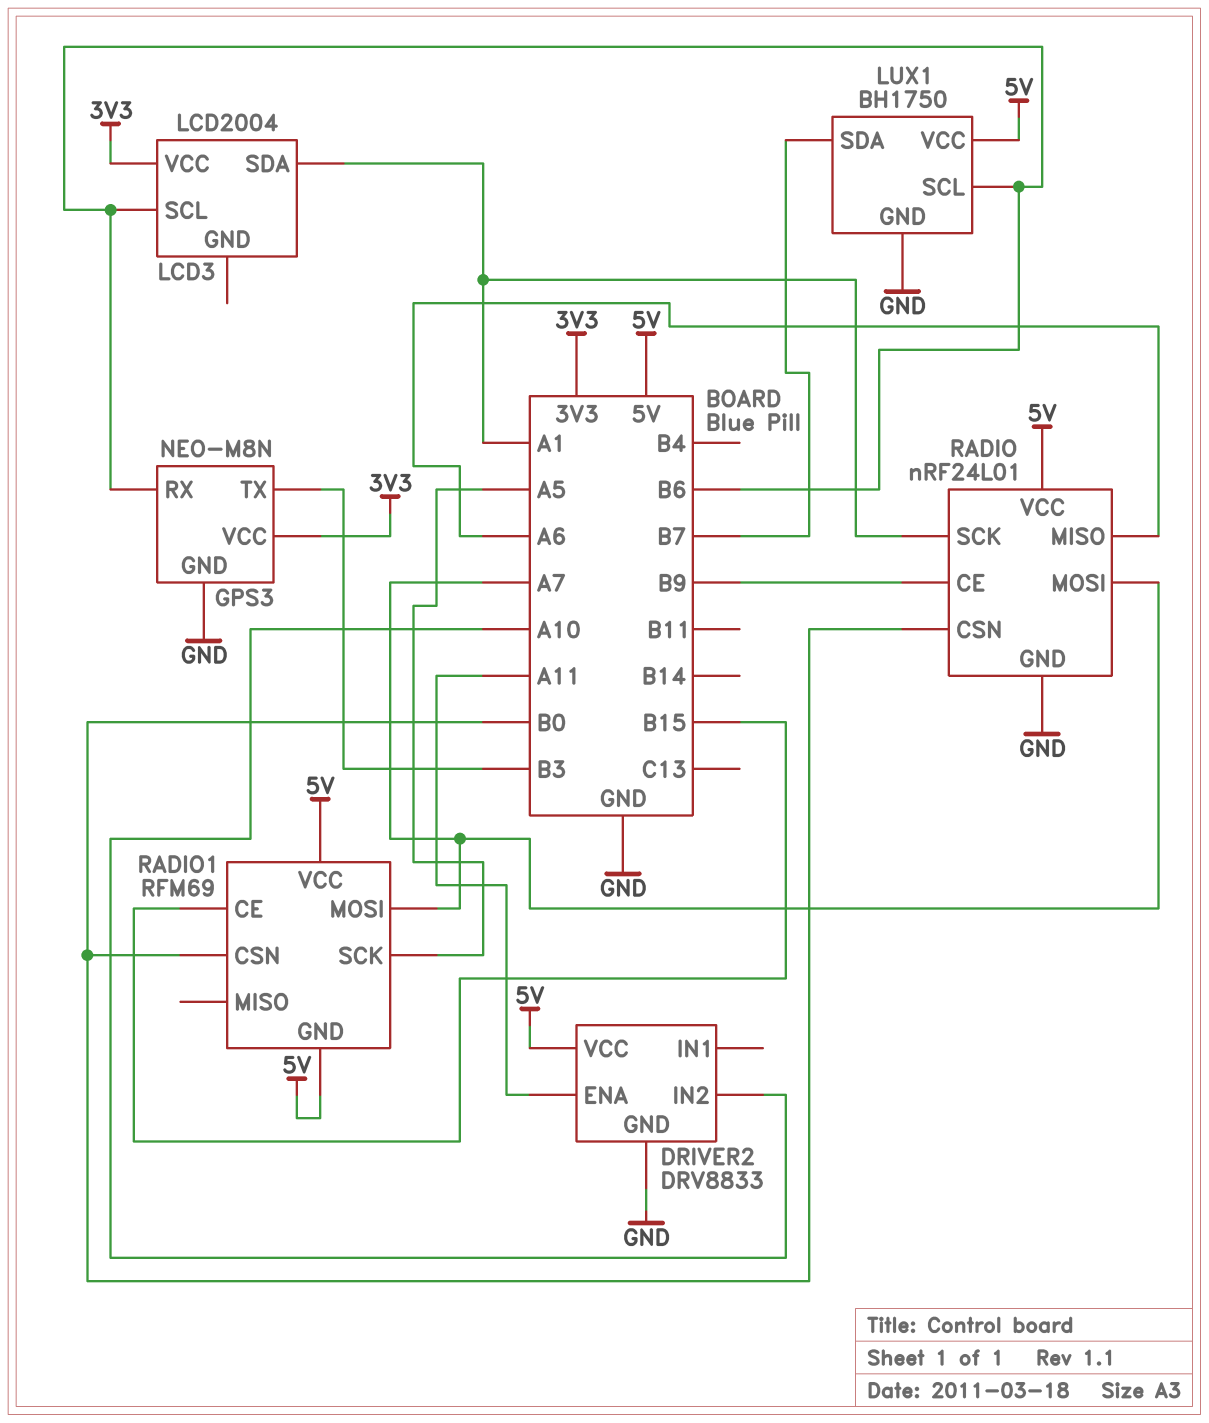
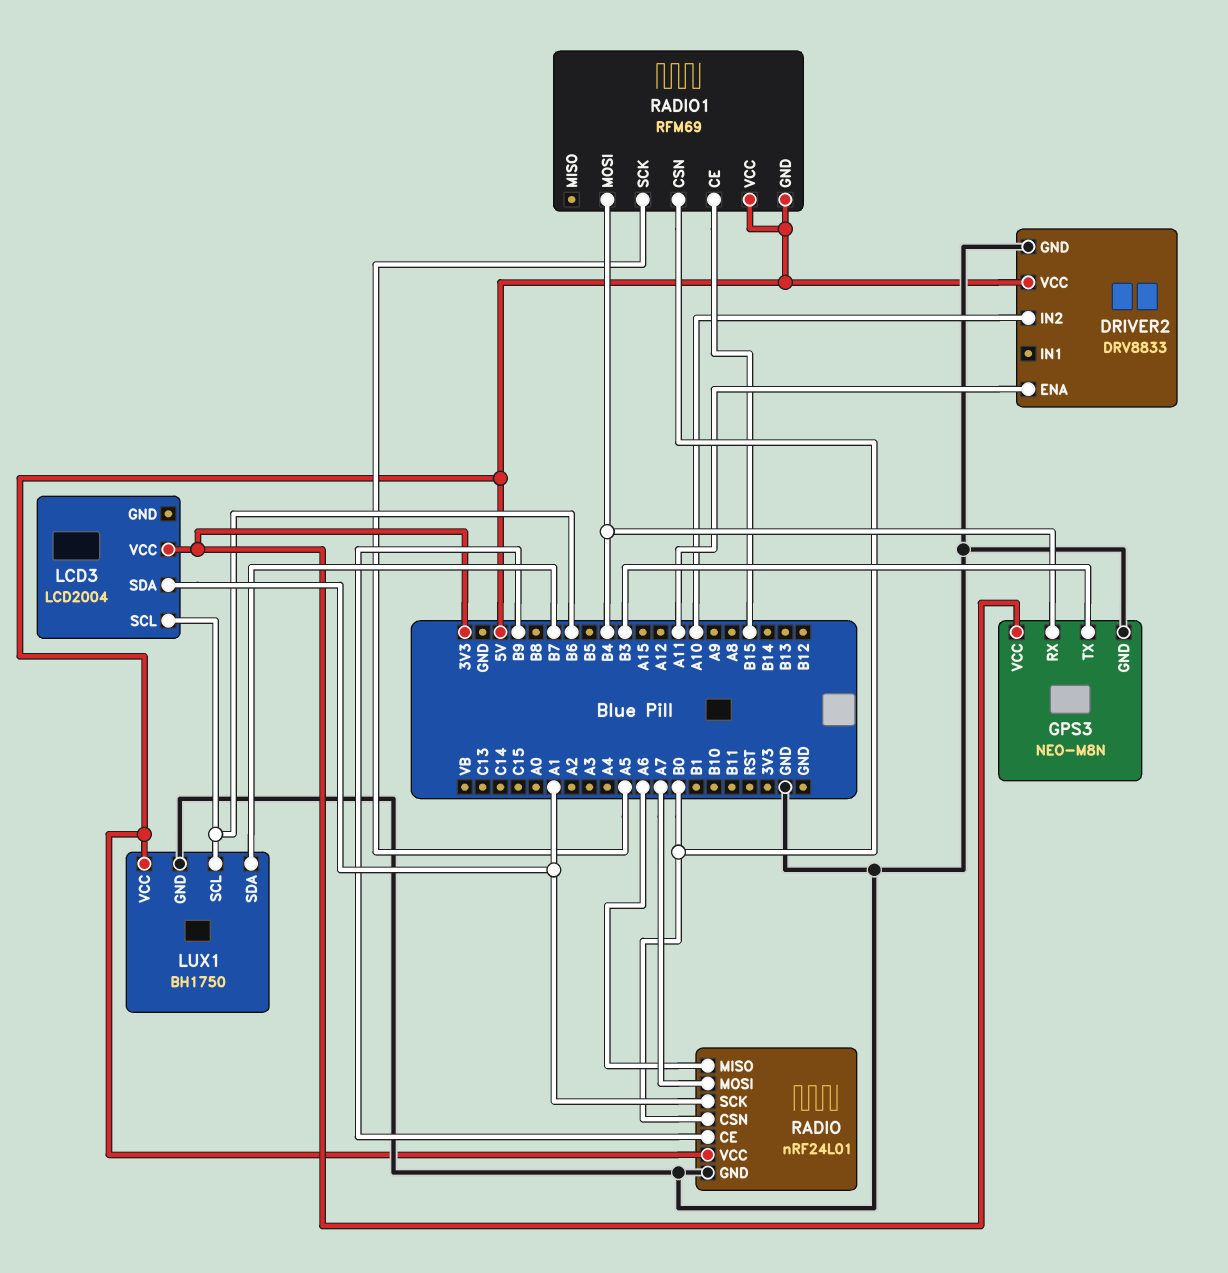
GPS3 pin RX: B6 -> B4
RADIO1 pin MOSI: A7 -> B4

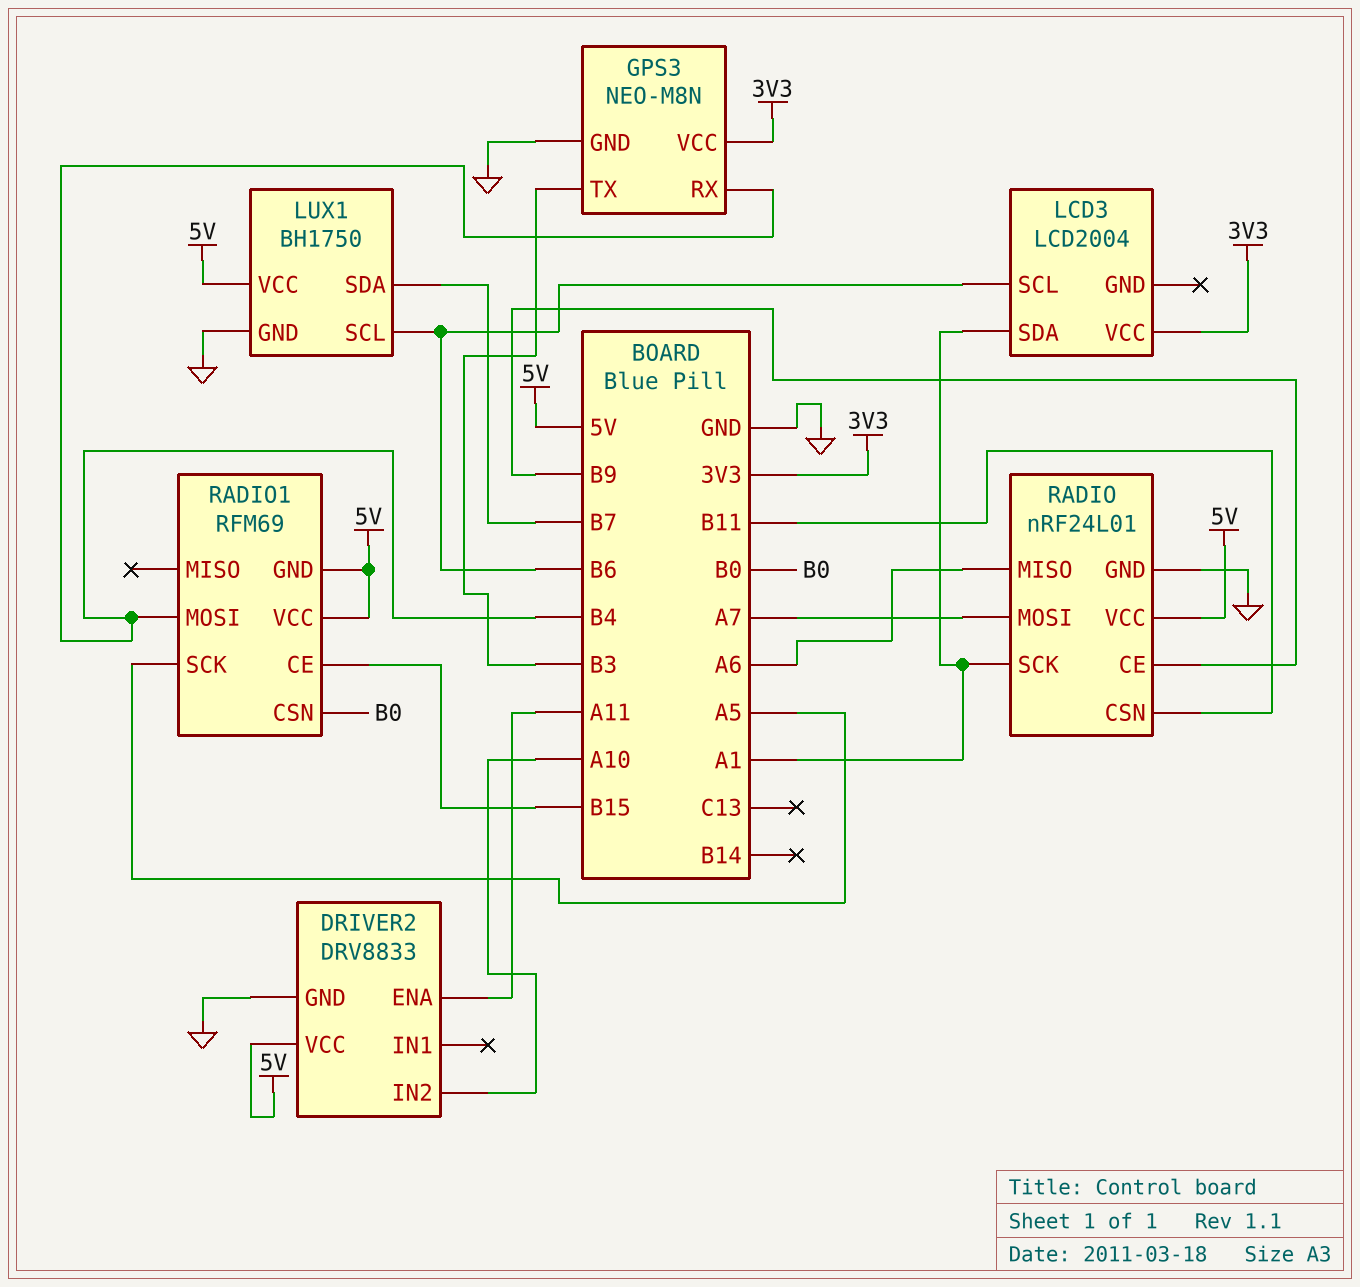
RADIO pin CSN: B0 -> B11

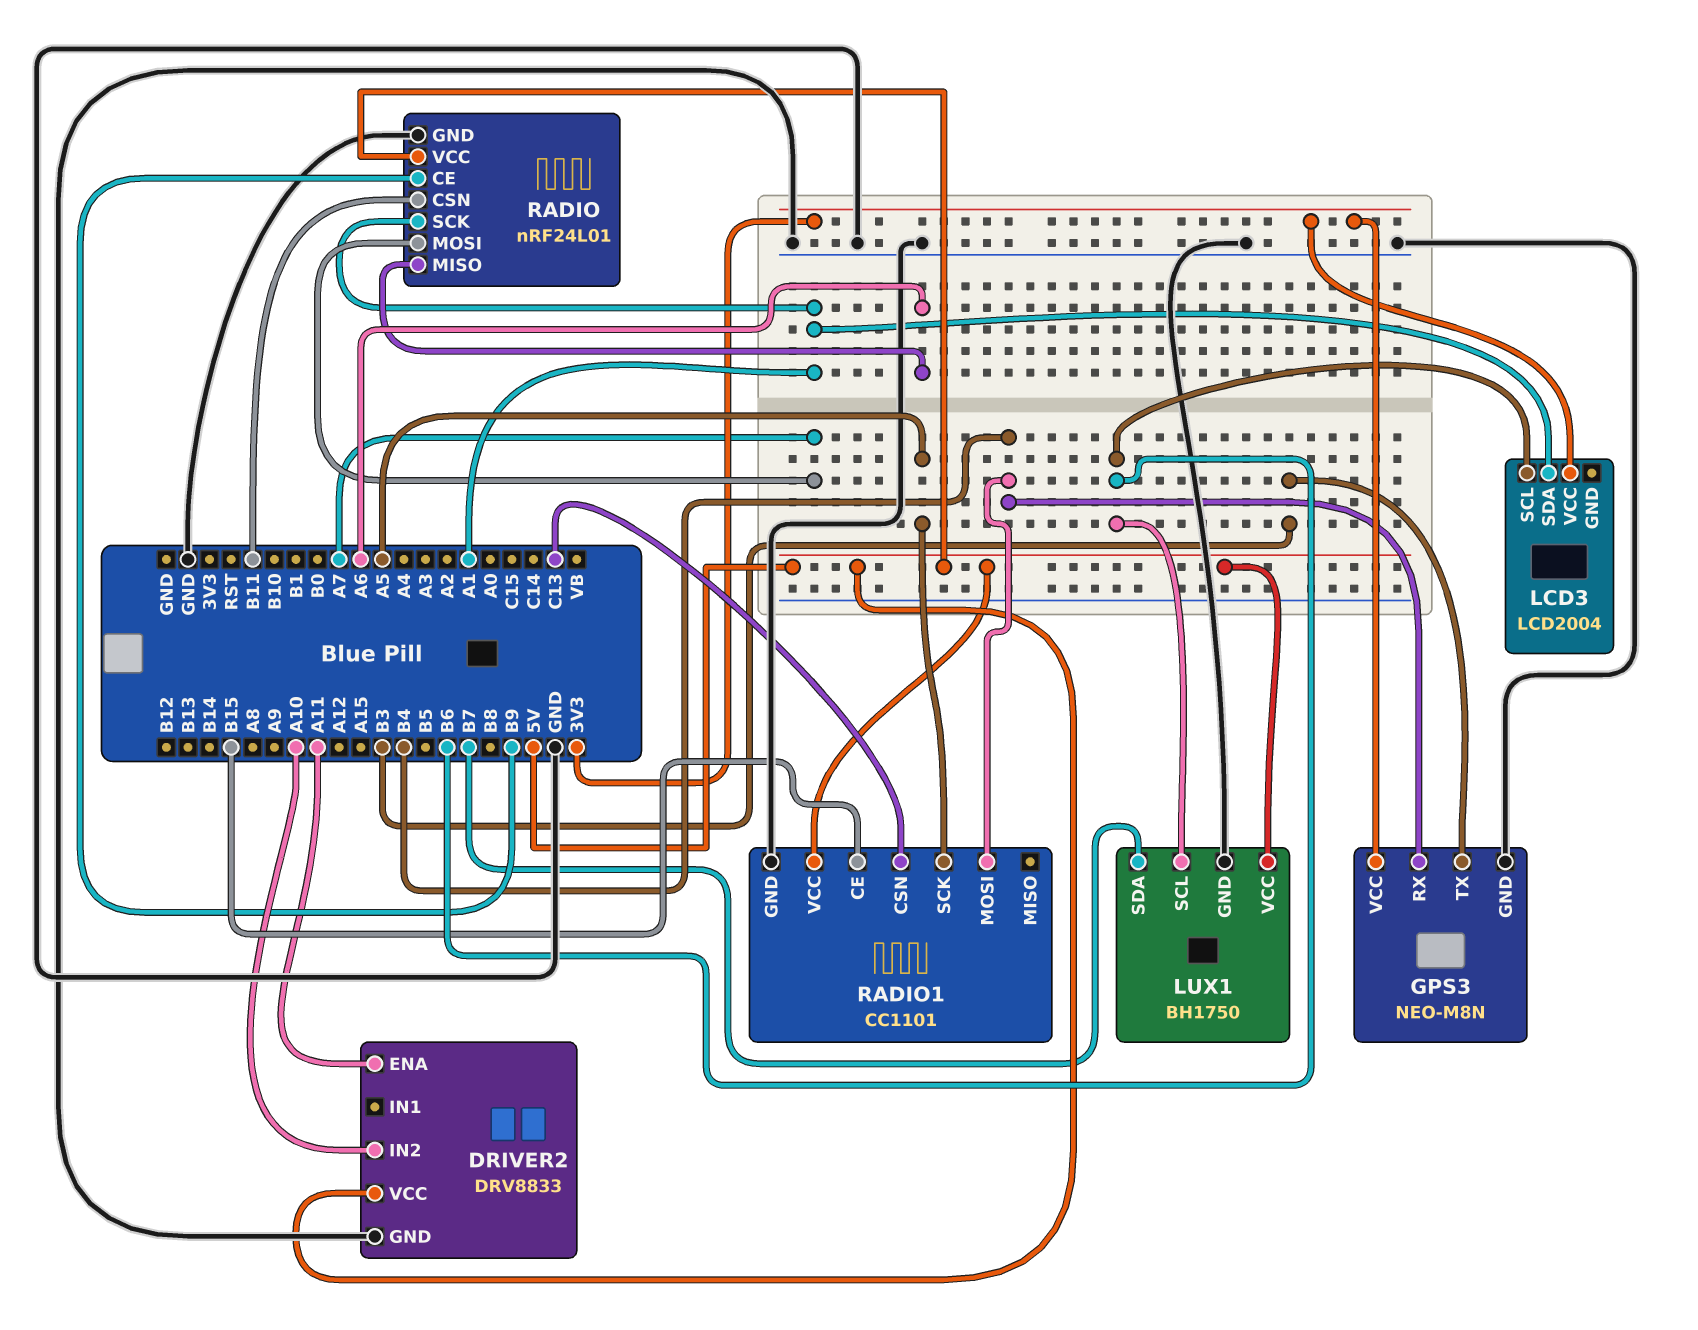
RADIO1: RFM69 -> CC1101
RADIO1 pin CSN: B0 -> C13
RADIO1 pin GND: 5V -> GND

